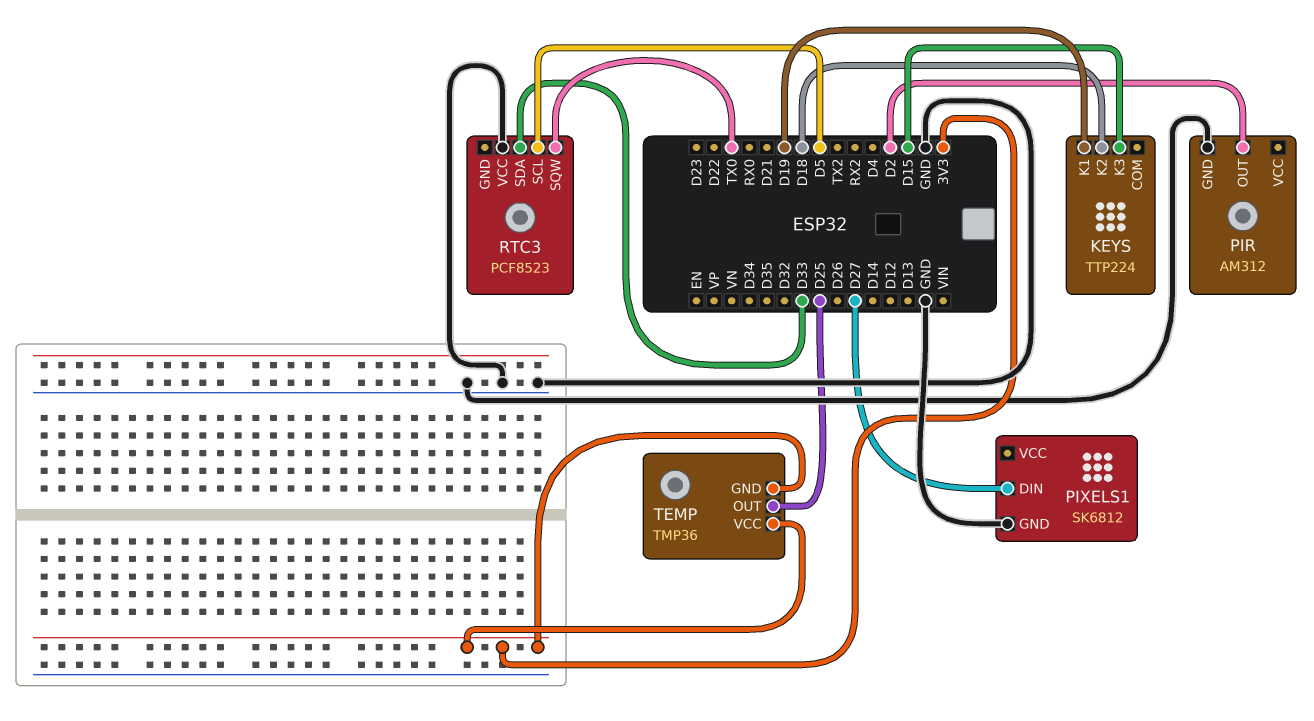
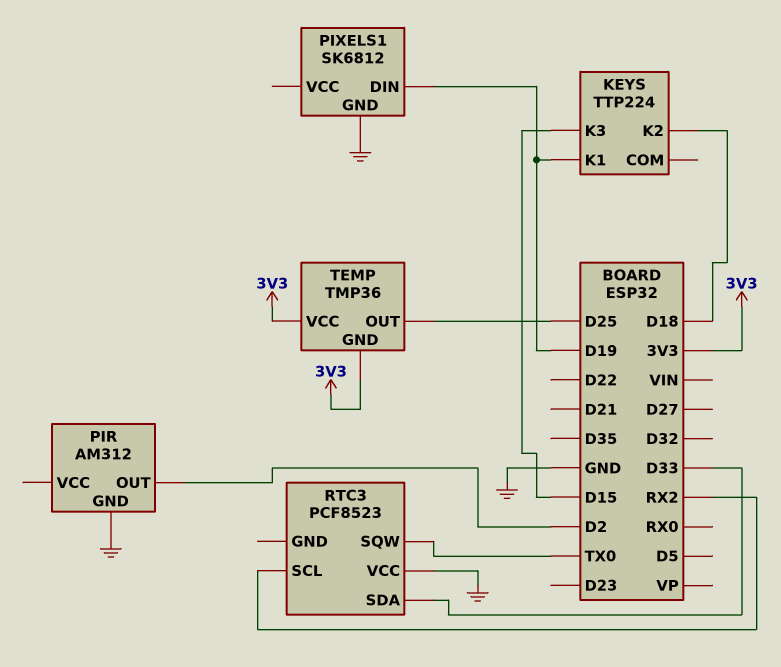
PIXELS1 pin DIN: D27 -> D19
RTC3 pin SCL: D5 -> RX2

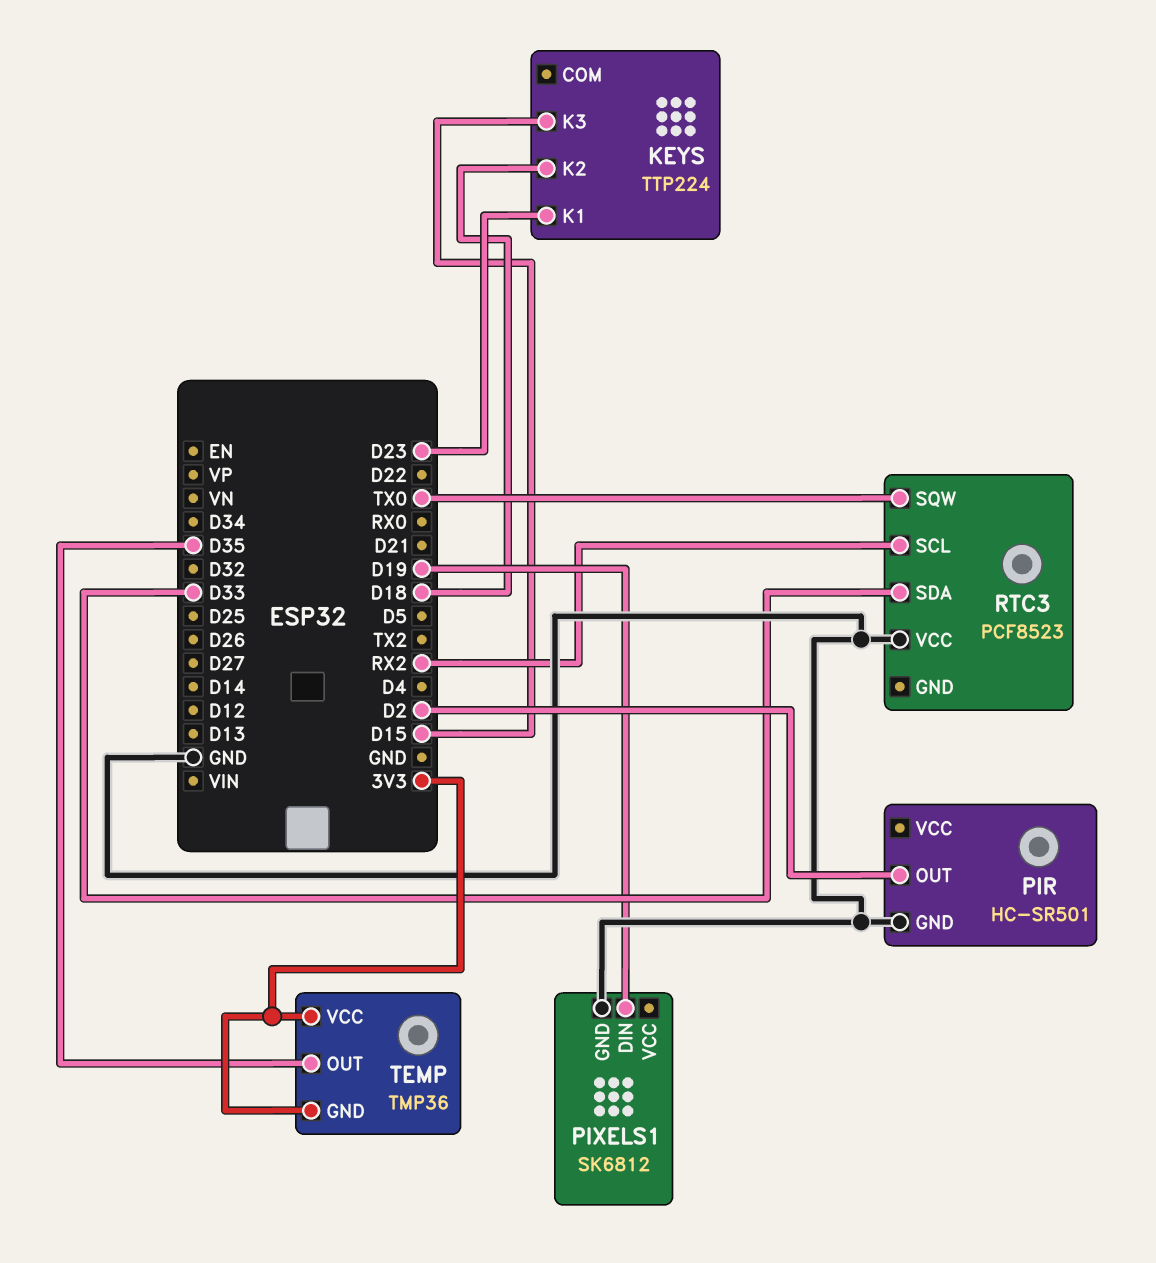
KEYS pin K1: D19 -> D23
PIR: AM312 -> HC-SR501
TEMP pin OUT: D25 -> D35

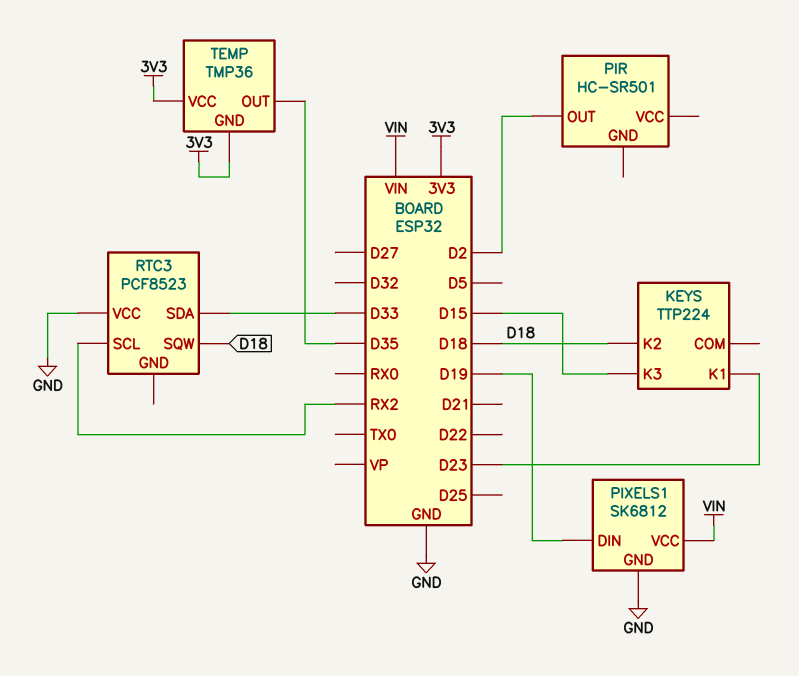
PIR pin GND: GND -> none
PIXELS1 pin VCC: none -> VIN
RTC3 pin SQW: TX0 -> D18

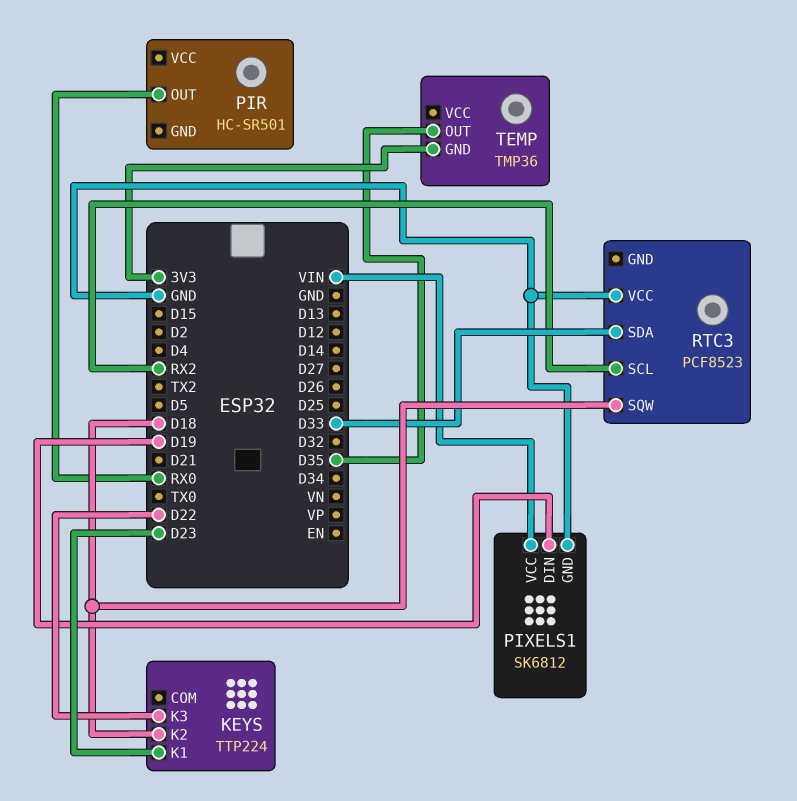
KEYS pin K3: D15 -> D22
PIR pin OUT: D2 -> RX0
TEMP pin VCC: 3V3 -> none

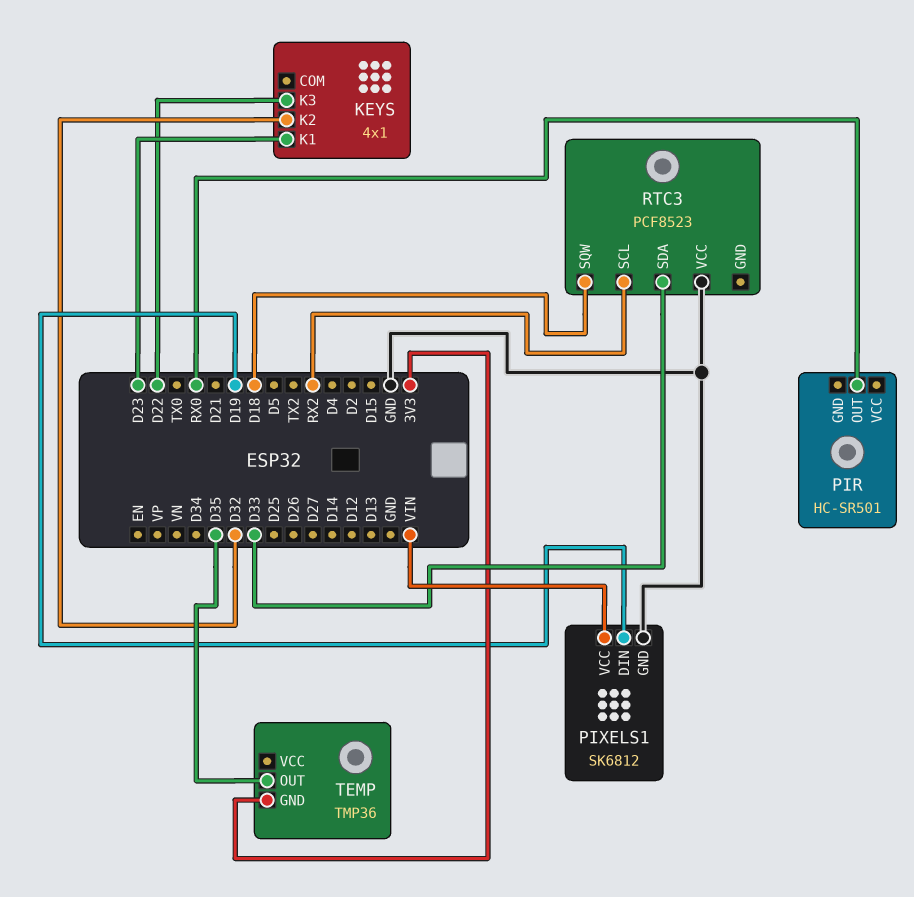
KEYS: TTP224 -> 4x1
KEYS pin K2: D18 -> D32

